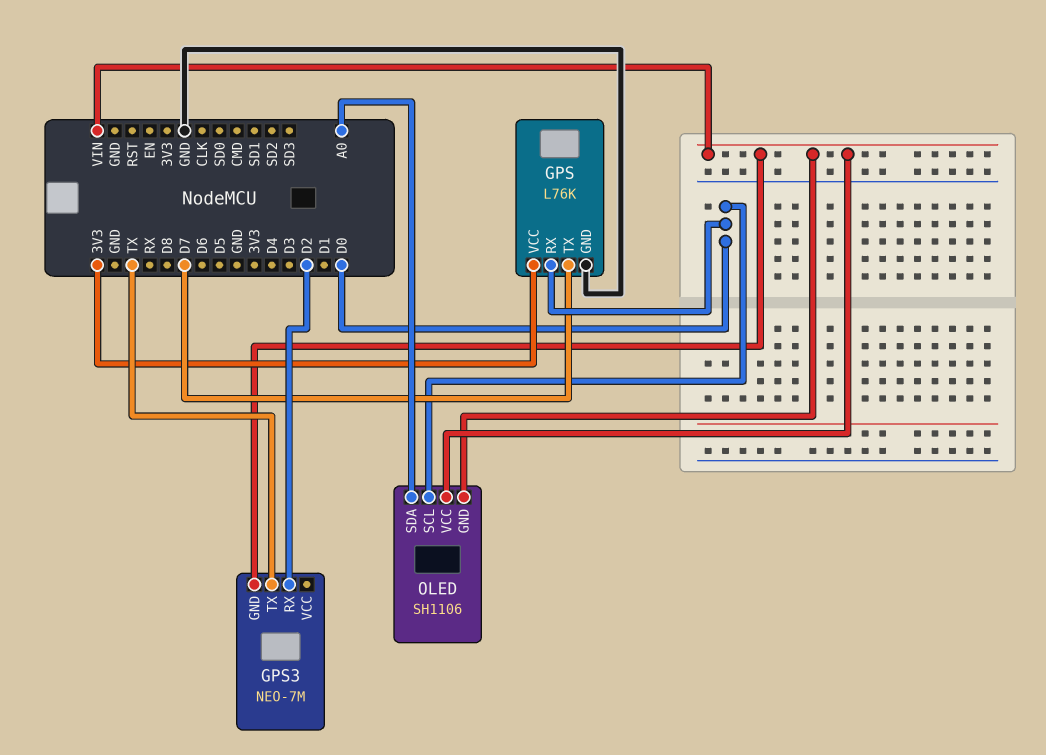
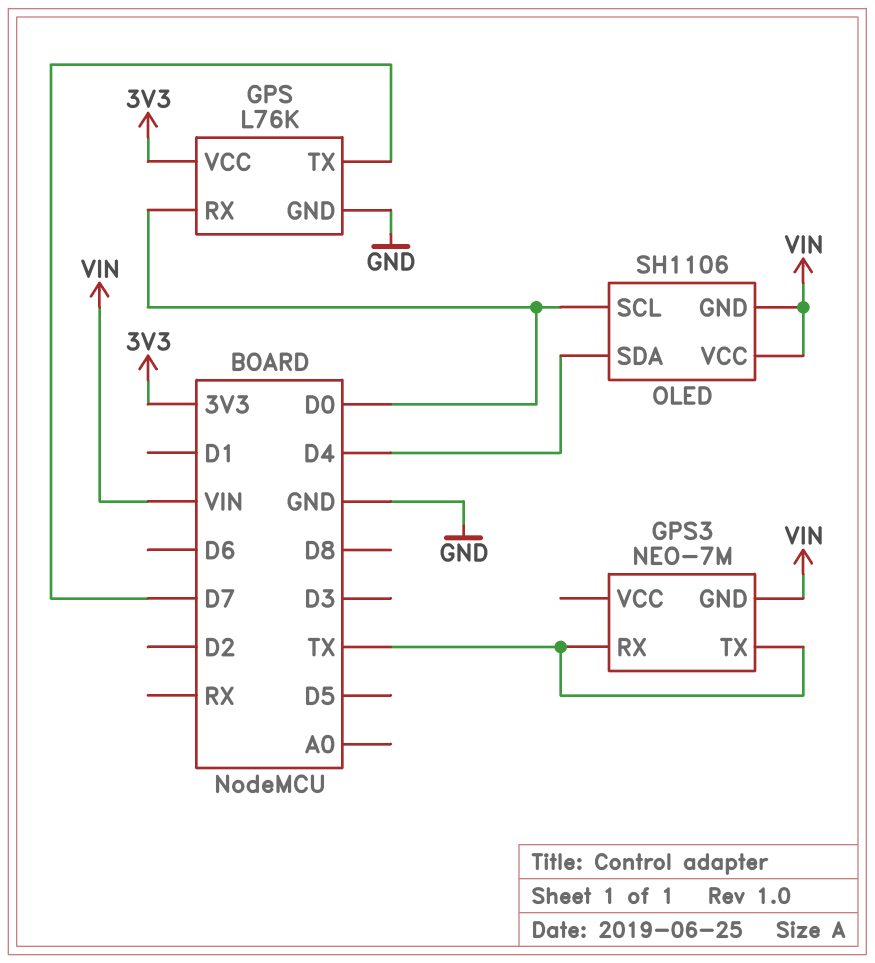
GPS3 pin RX: D2 -> TX
OLED pin SDA: A0 -> D4

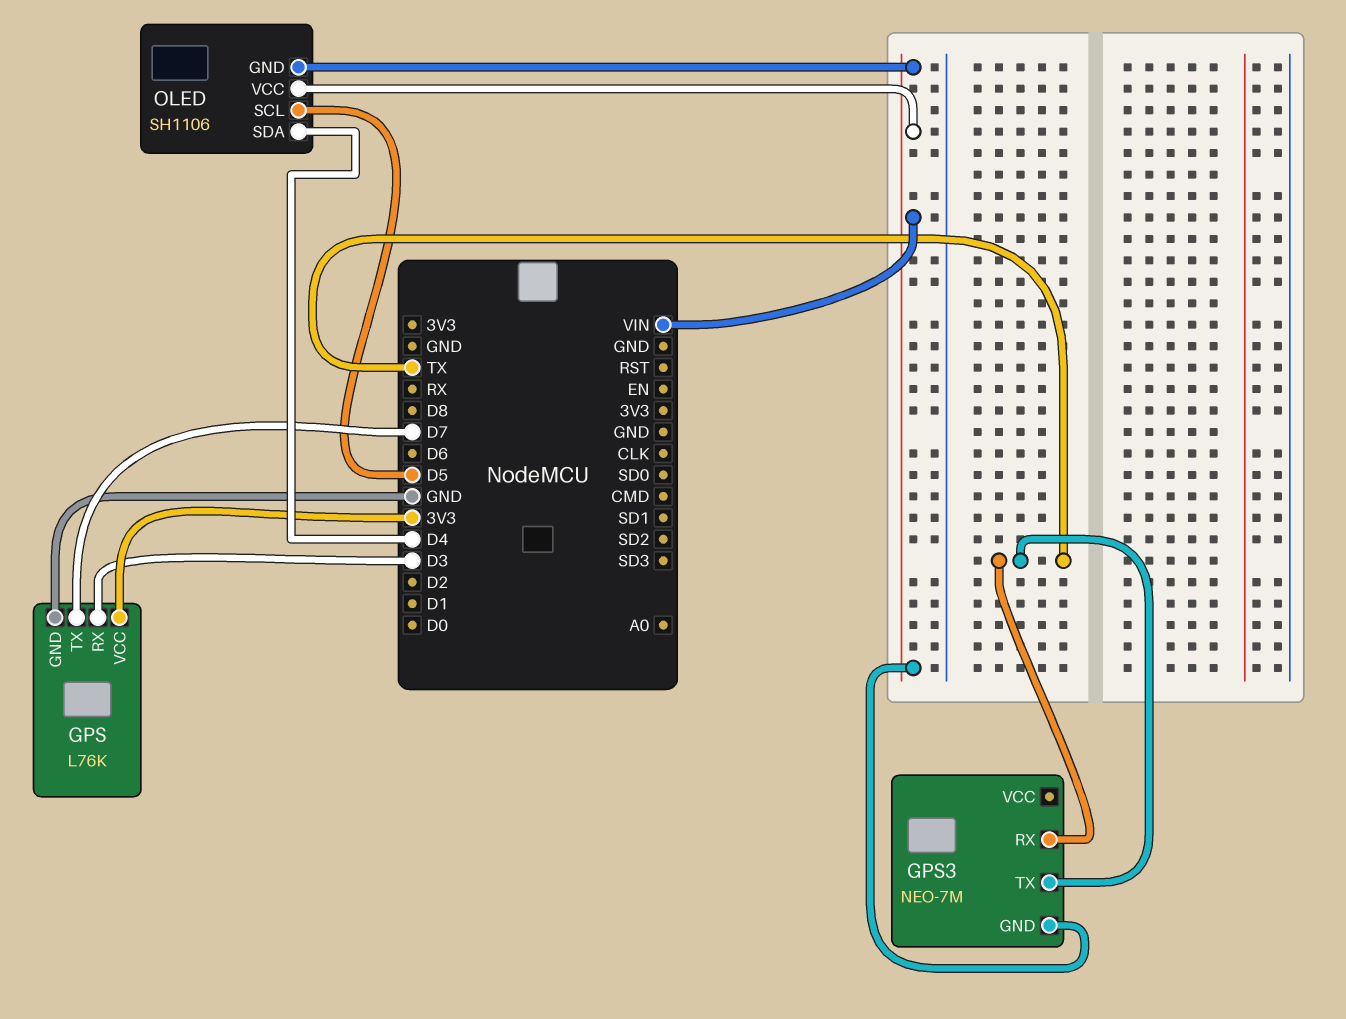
GPS pin RX: D0 -> D3
OLED pin SCL: D0 -> D5

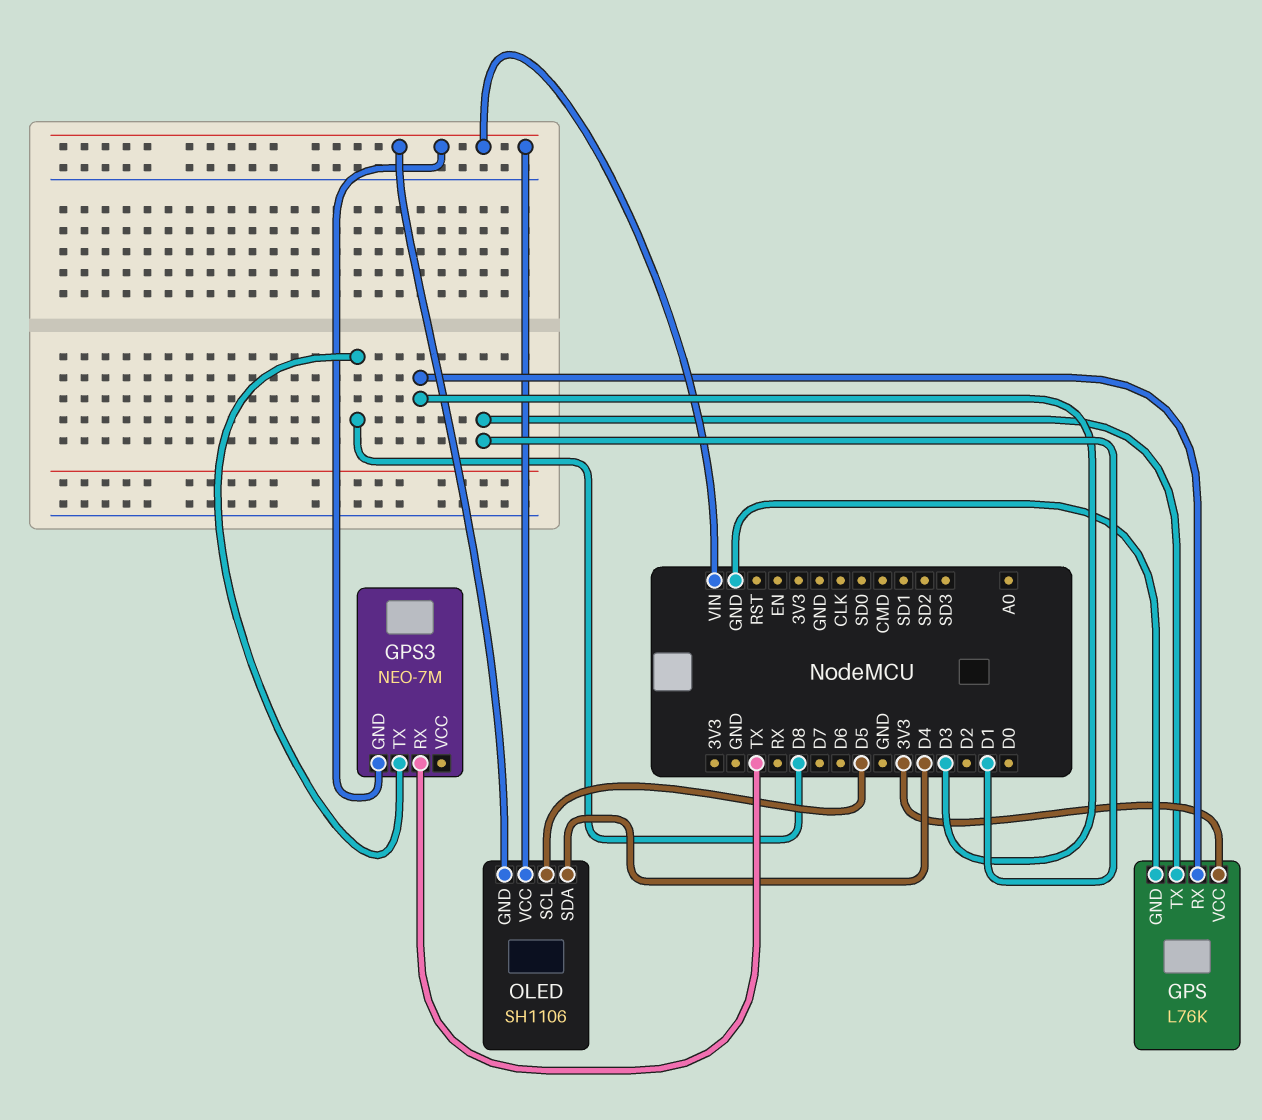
GPS pin TX: D7 -> D1
GPS3 pin TX: TX -> D8

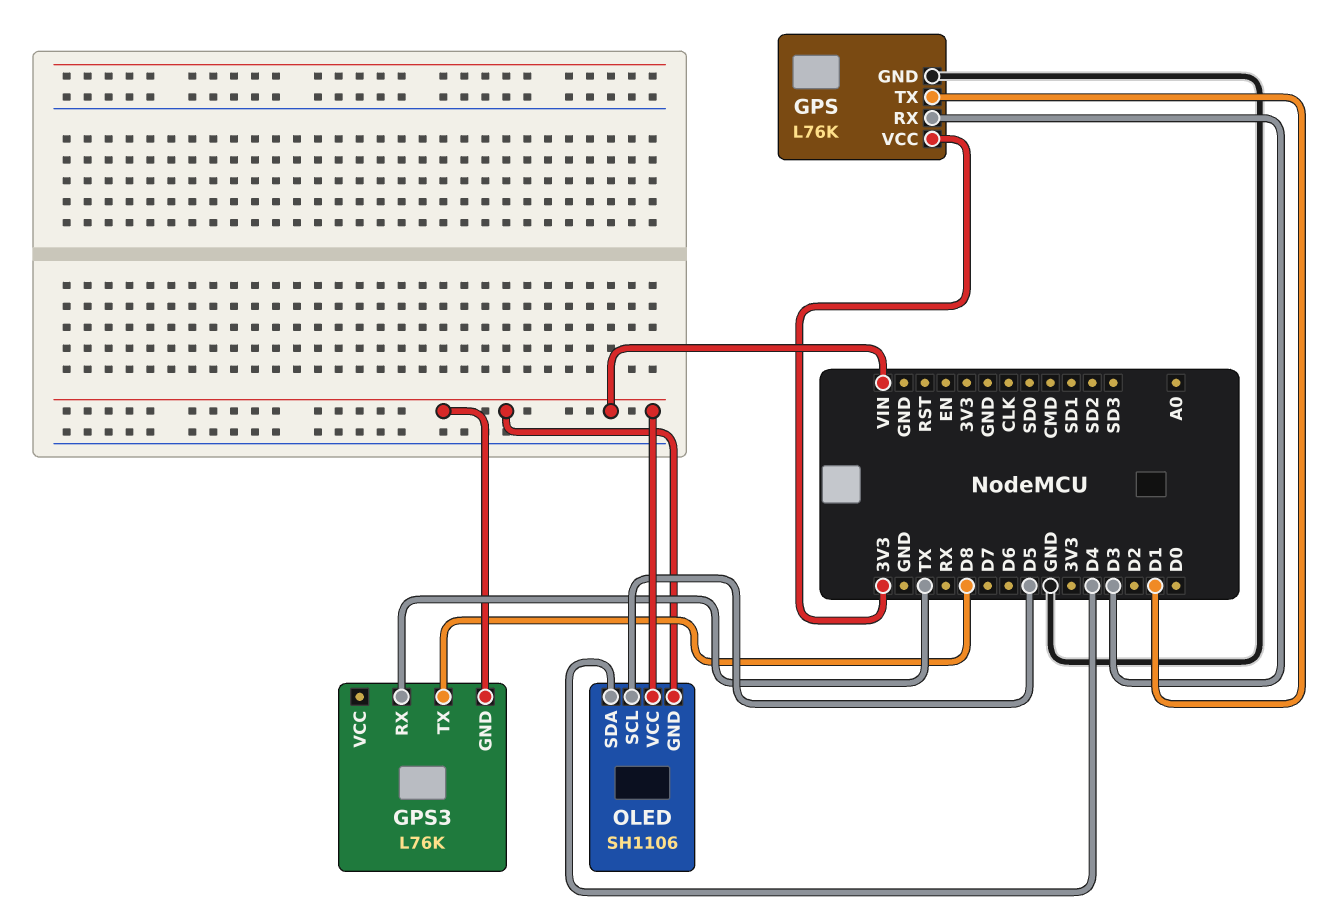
GPS3: NEO-7M -> L76K

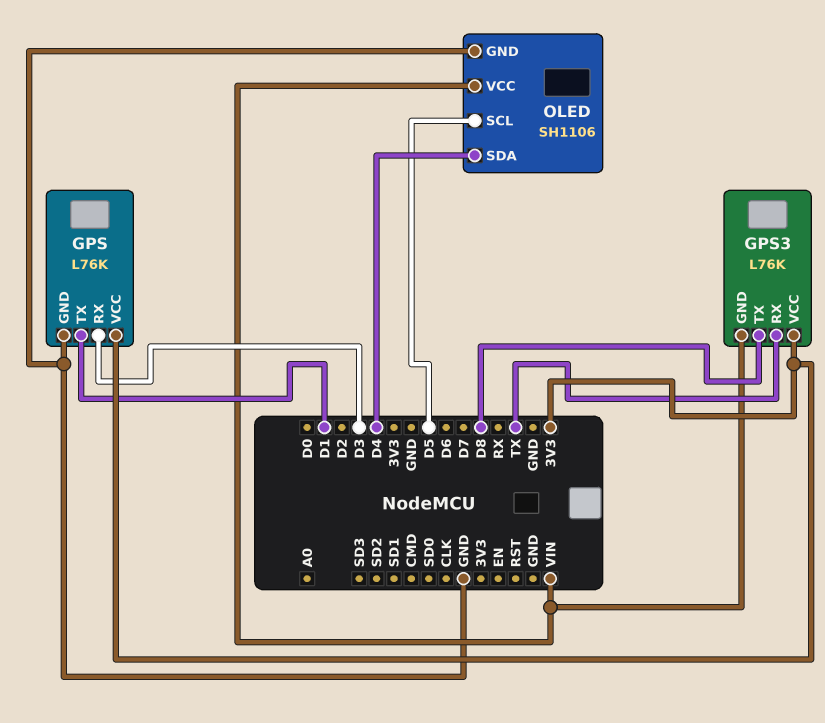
GPS3 pin VCC: none -> 3V3
OLED pin GND: VIN -> GND

